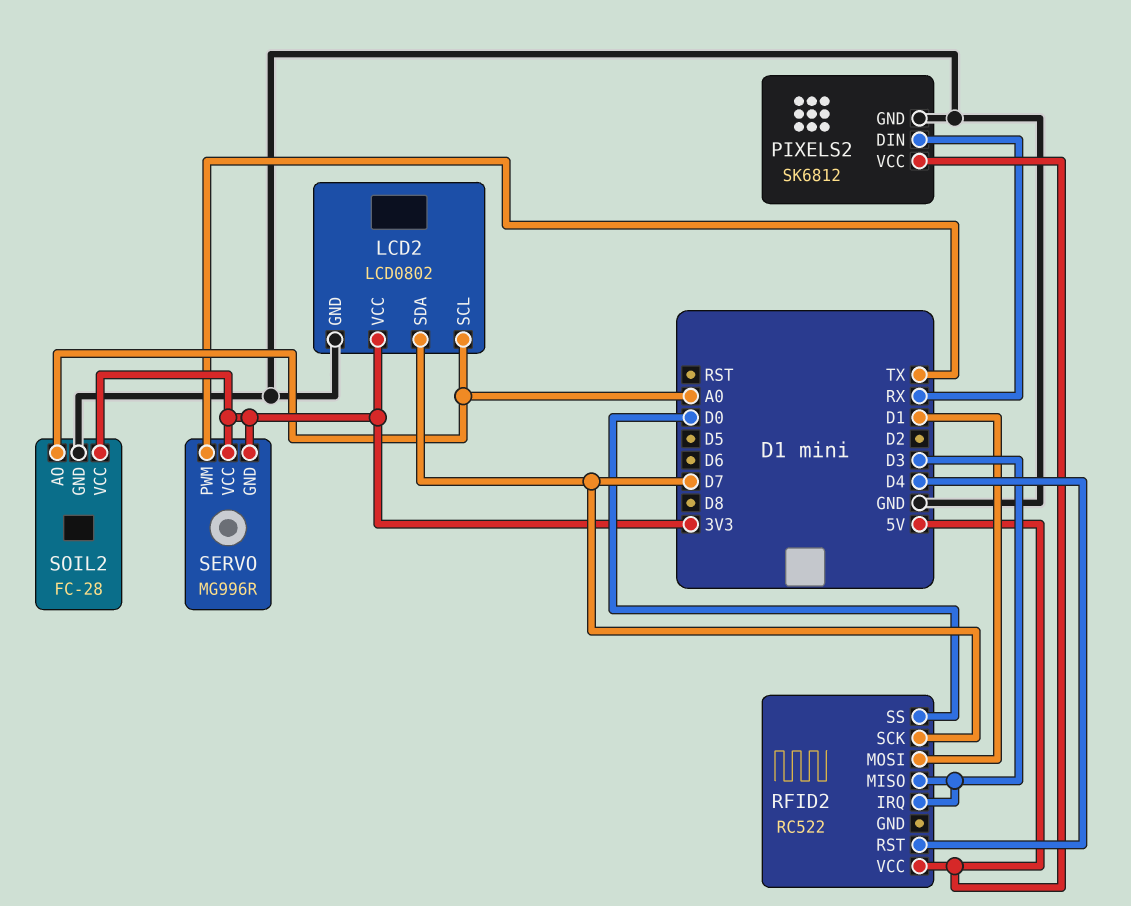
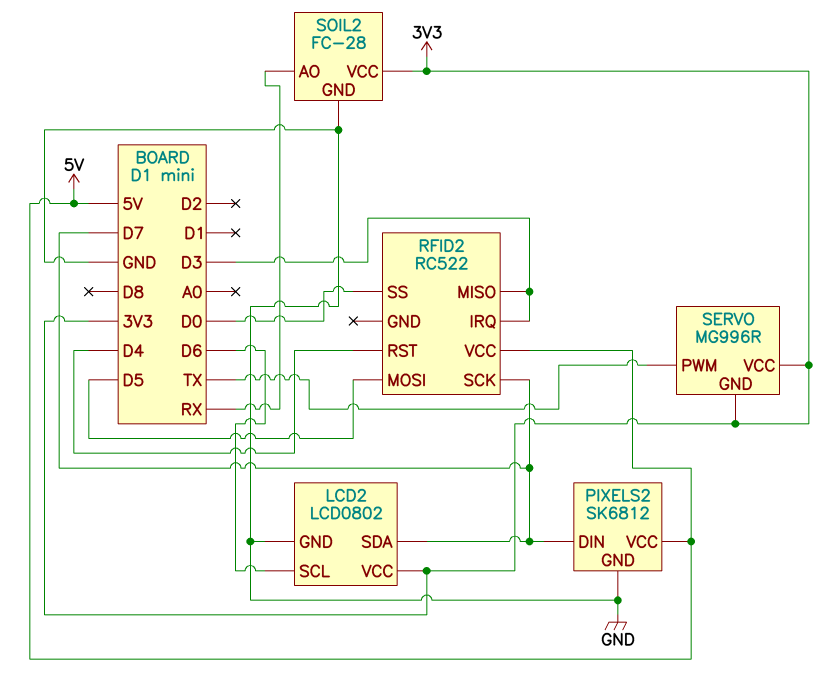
LCD2 pin SCL: A0 -> D6
PIXELS2 pin DIN: RX -> D7
RFID2 pin MOSI: D1 -> D5
SOIL2 pin AO: A0 -> RX

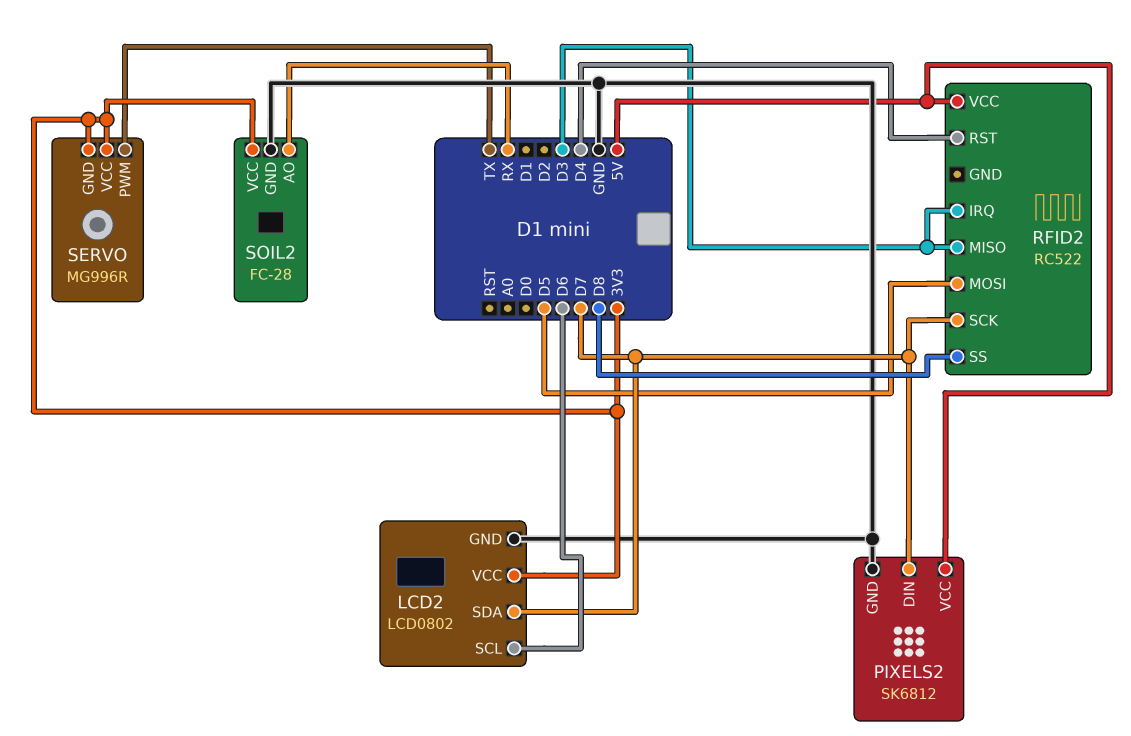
RFID2 pin SS: D0 -> D8

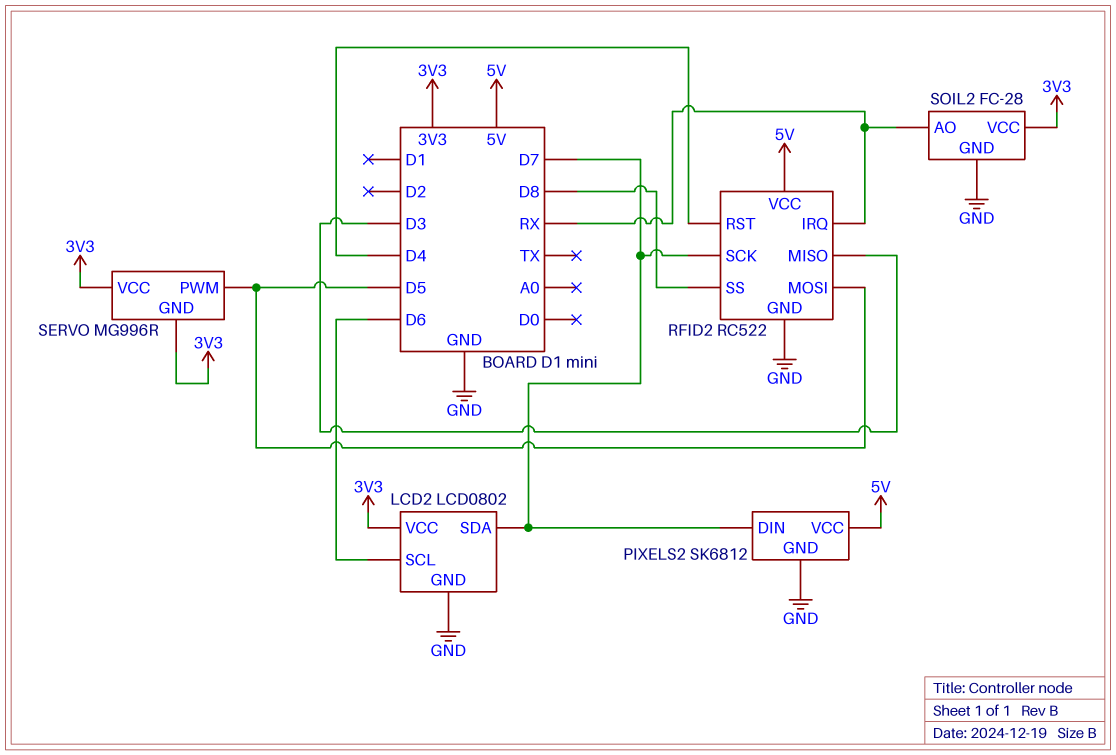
RFID2 pin GND: none -> GND
RFID2 pin IRQ: D3 -> RX
SERVO pin PWM: TX -> D5

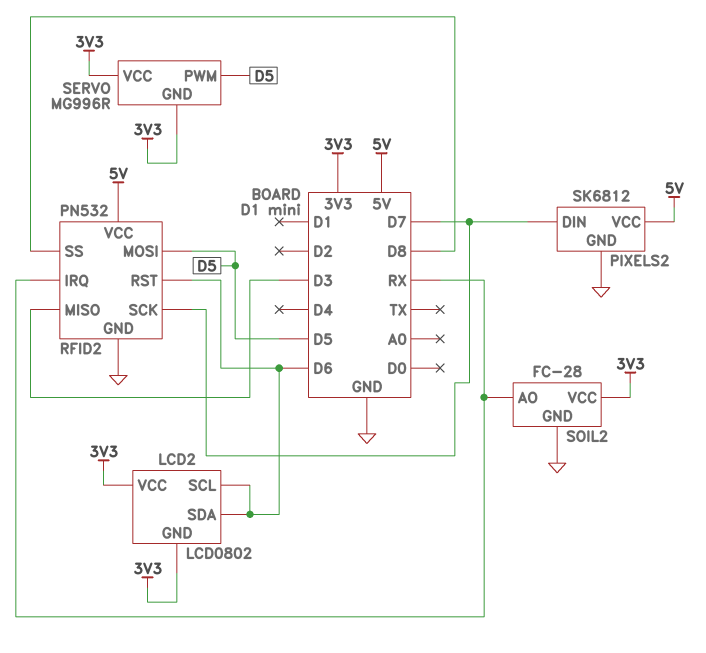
LCD2 pin GND: GND -> 3V3
LCD2 pin SDA: D7 -> D6
RFID2: RC522 -> PN532
RFID2 pin RST: D4 -> D6

